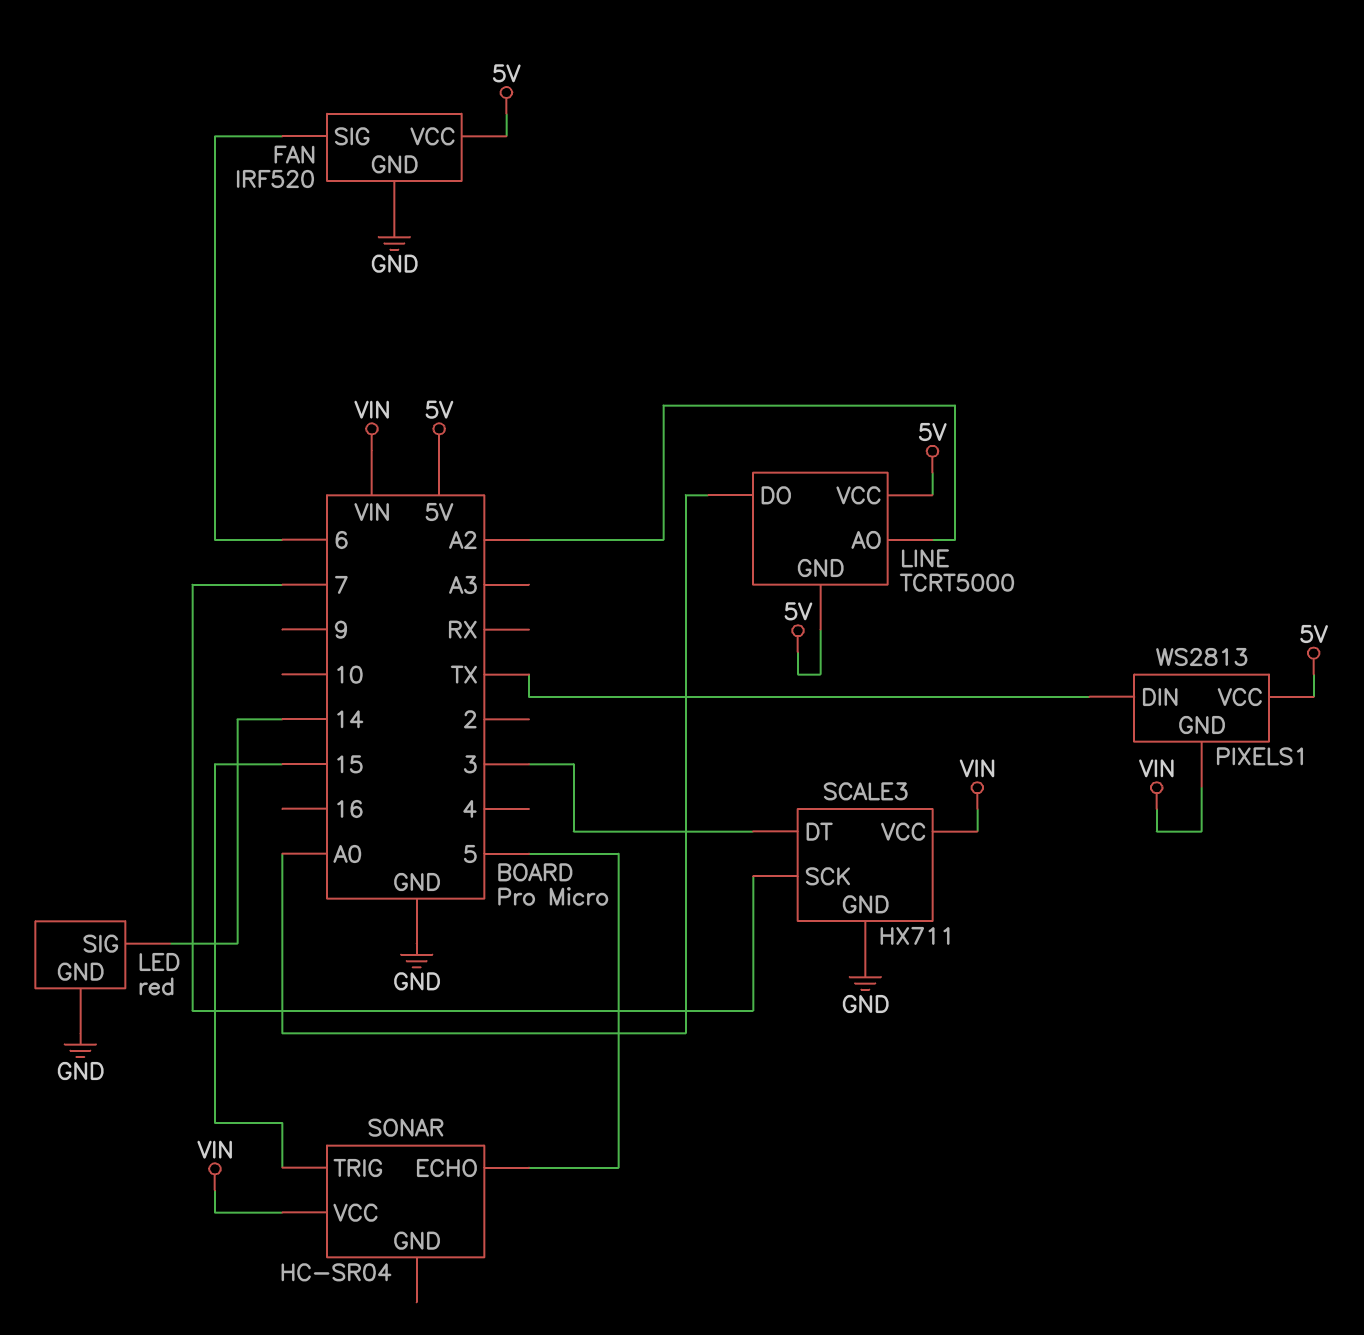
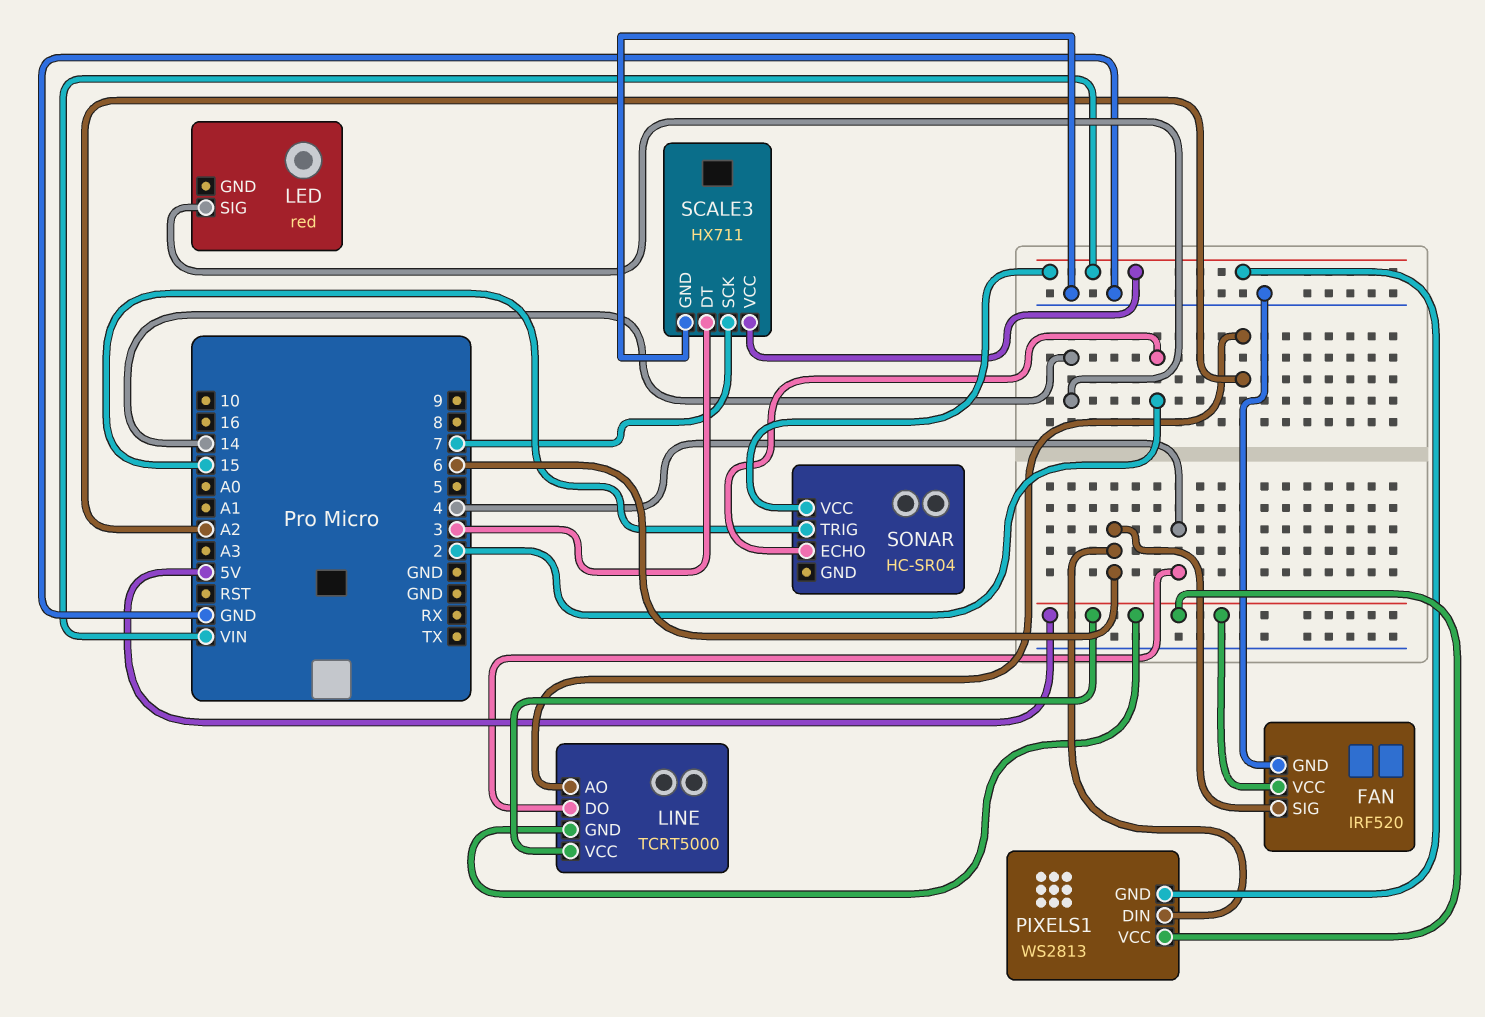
LED pin GND: GND -> none
LINE pin DO: A0 -> 4
PIXELS1 pin DIN: TX -> 6
SONAR pin ECHO: 5 -> 2

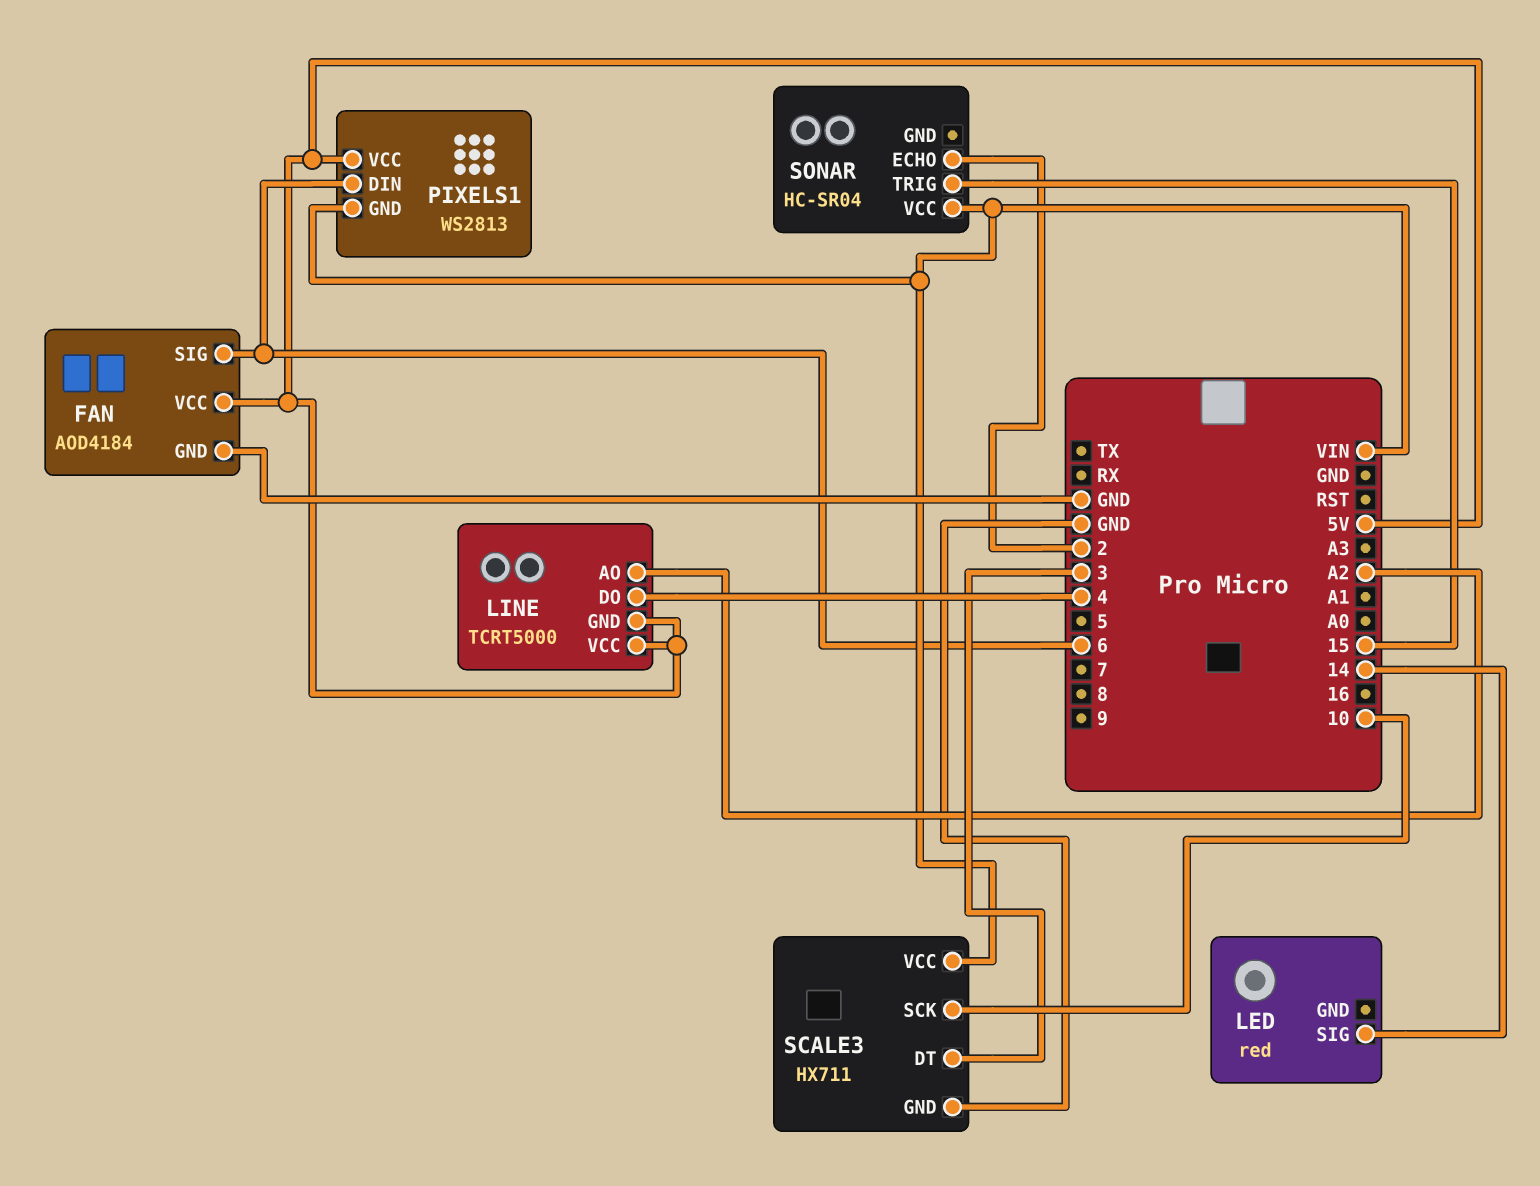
FAN: IRF520 -> AOD4184
SCALE3 pin SCK: 7 -> 10

